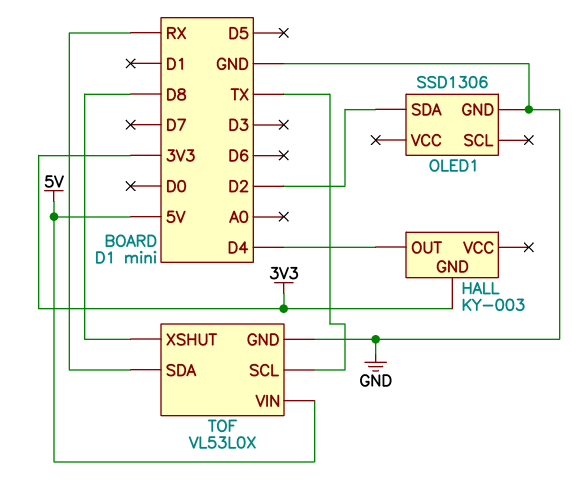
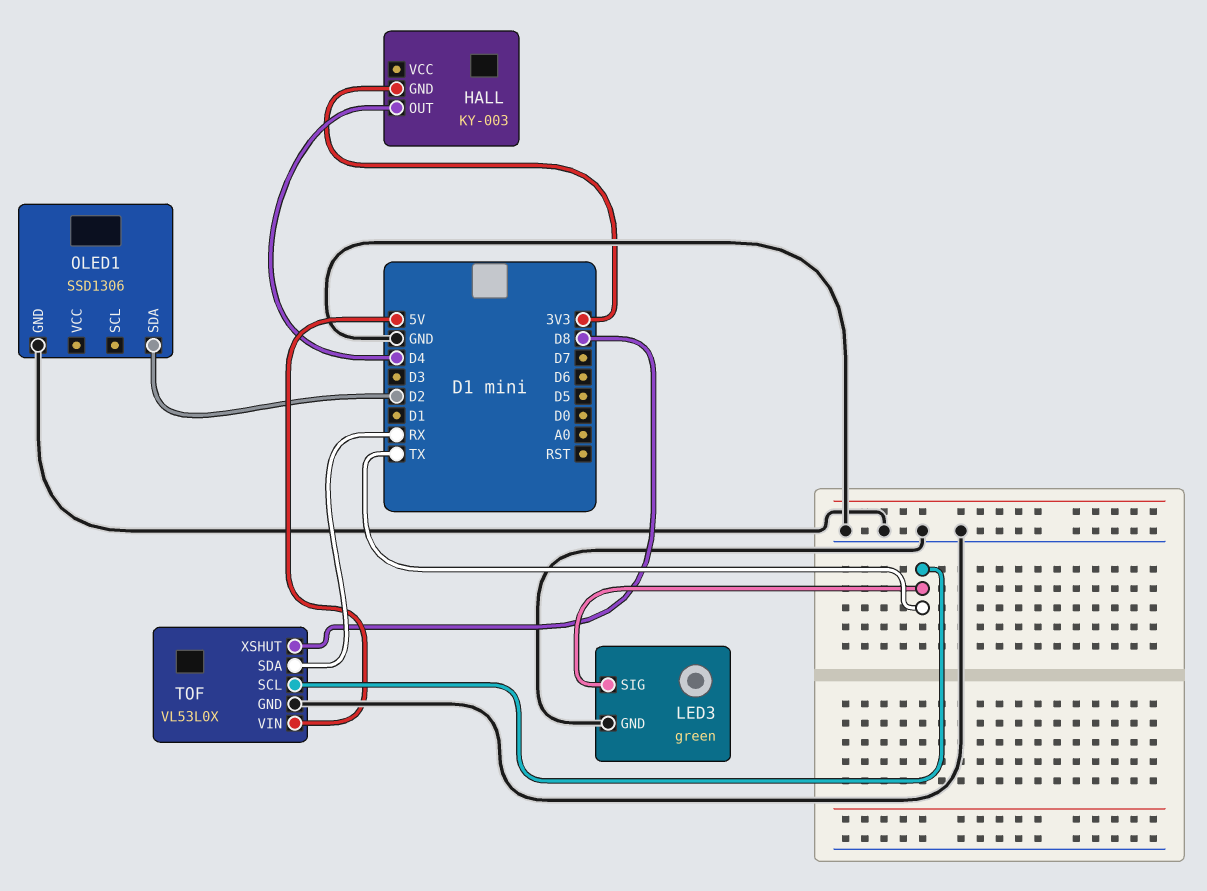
LED3: none -> green
LED3 pin GND: none -> GND
LED3 pin SIG: none -> TX

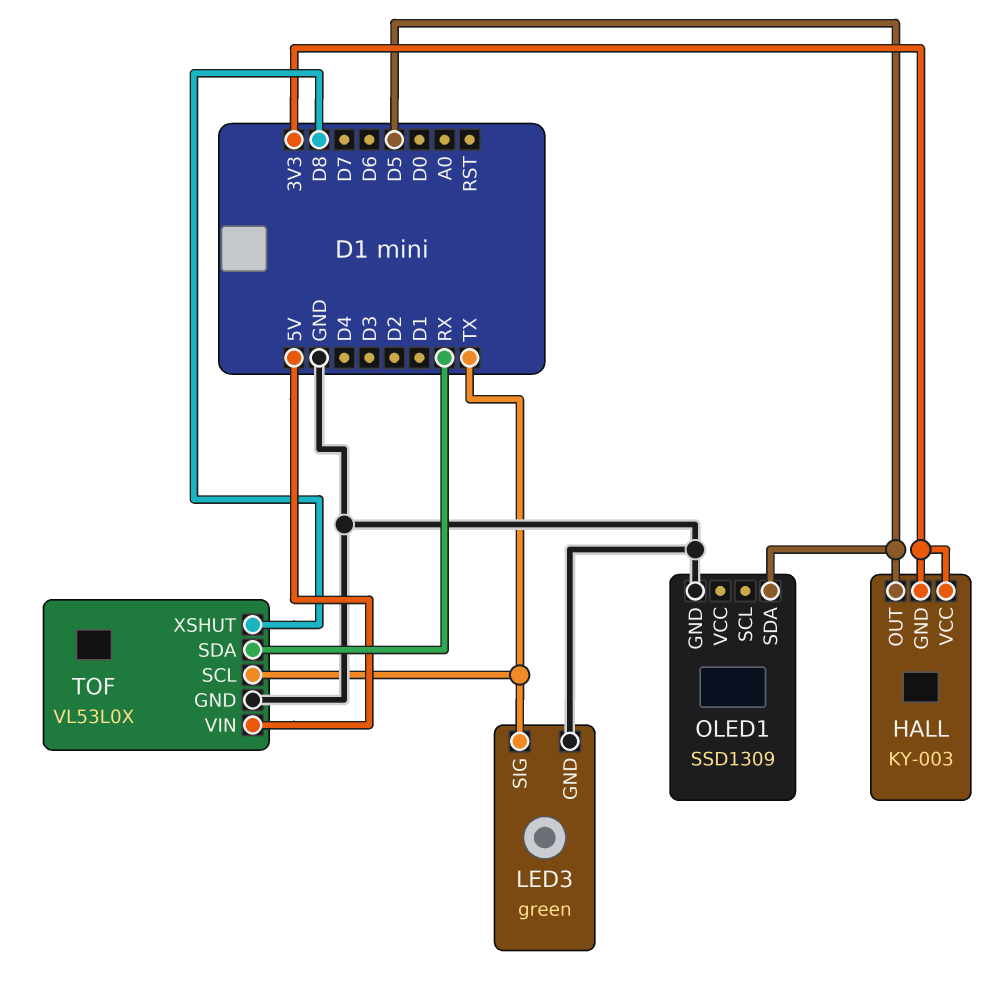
HALL pin OUT: D4 -> D5
HALL pin VCC: none -> 3V3
OLED1: SSD1306 -> SSD1309
OLED1 pin SDA: D2 -> D5

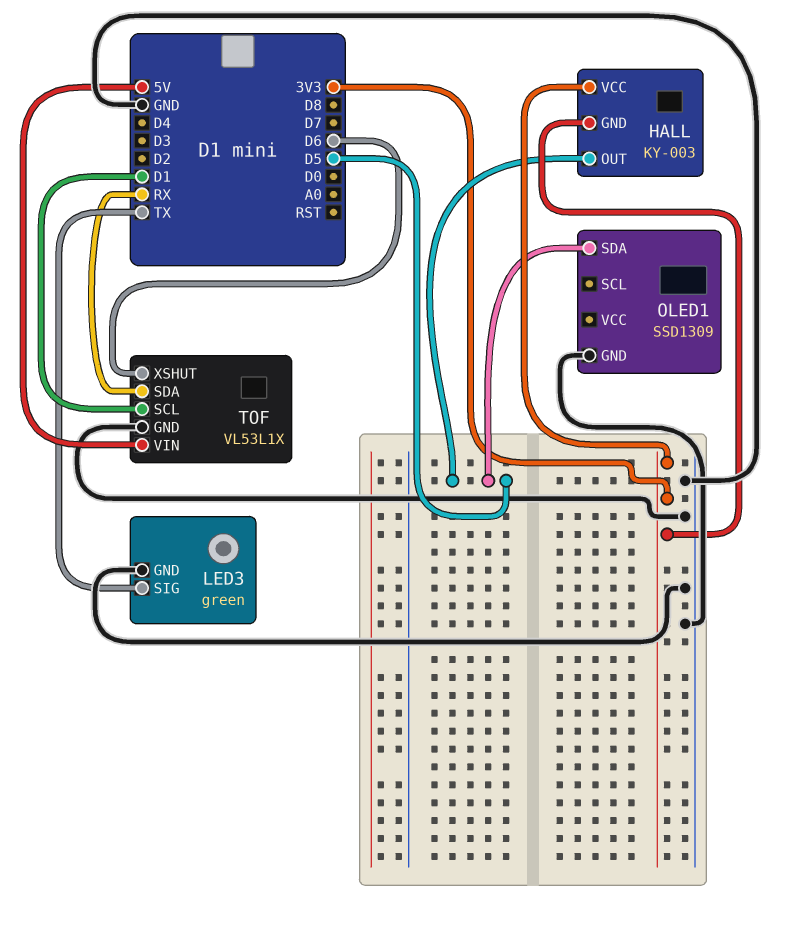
TOF: VL53L0X -> VL53L1X
TOF pin SCL: TX -> D1
TOF pin XSHUT: D8 -> D6

